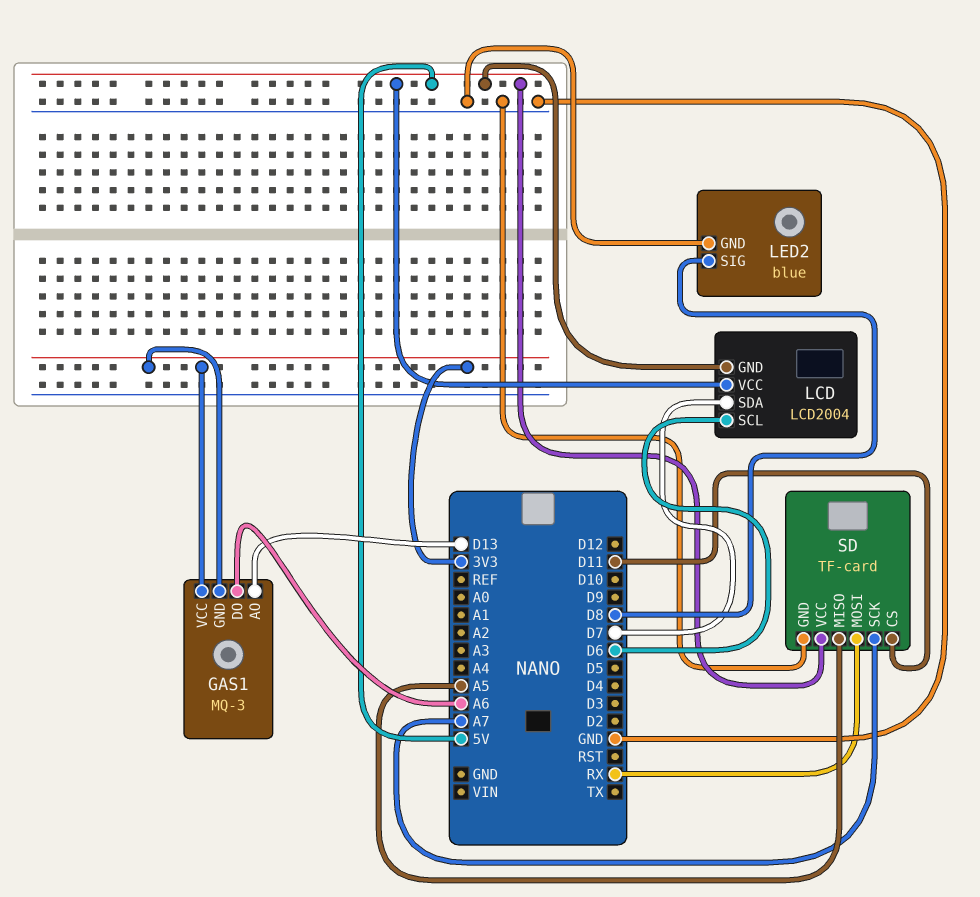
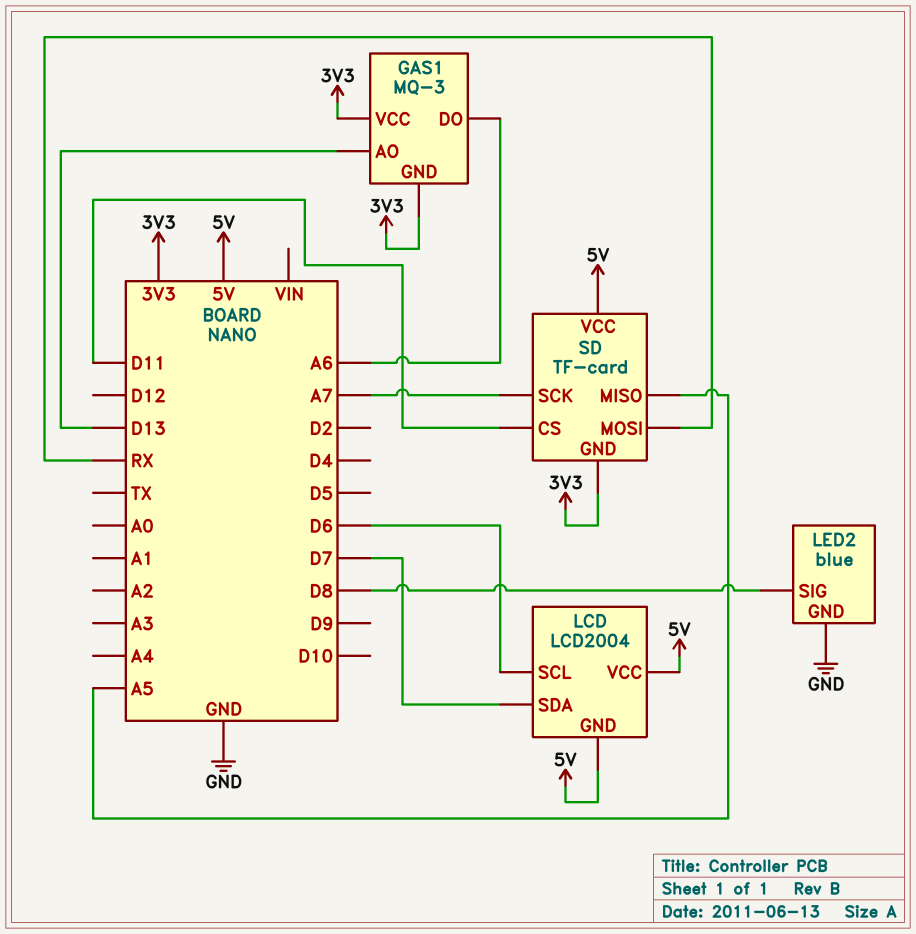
SD pin GND: GND -> 3V3

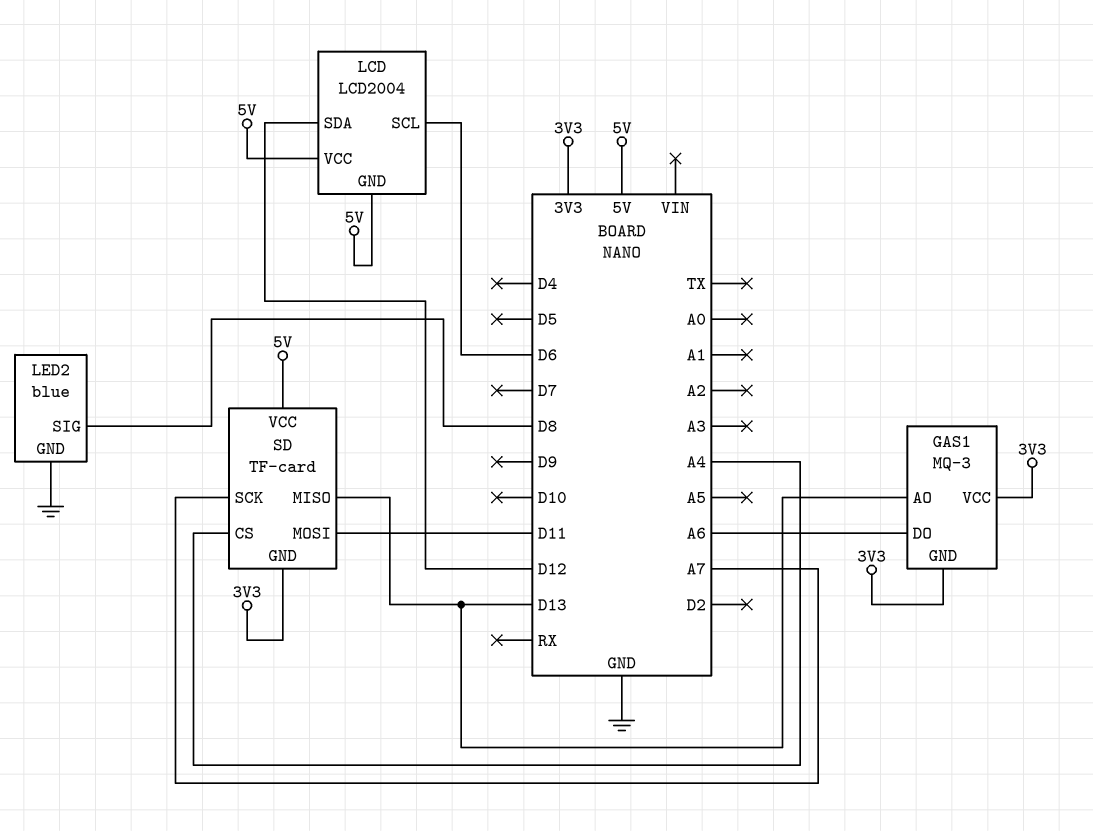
LCD pin SDA: D7 -> D12
SD pin CS: D11 -> A4
SD pin MISO: A5 -> D13
SD pin MOSI: RX -> D11

